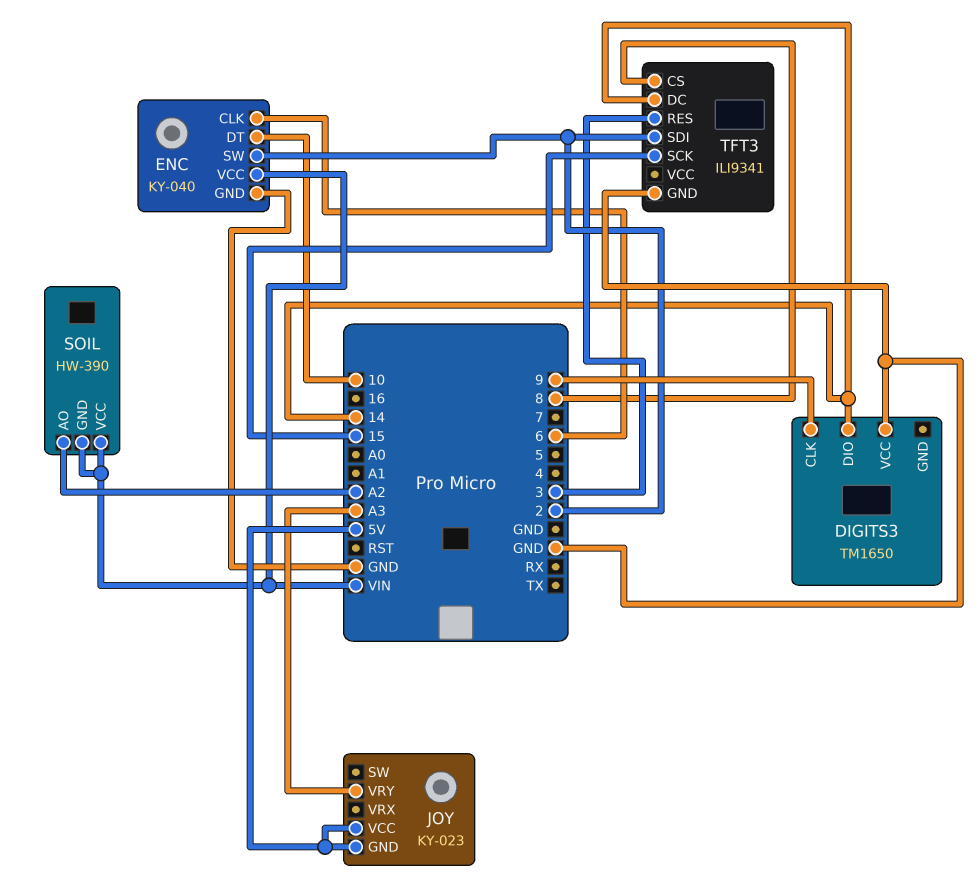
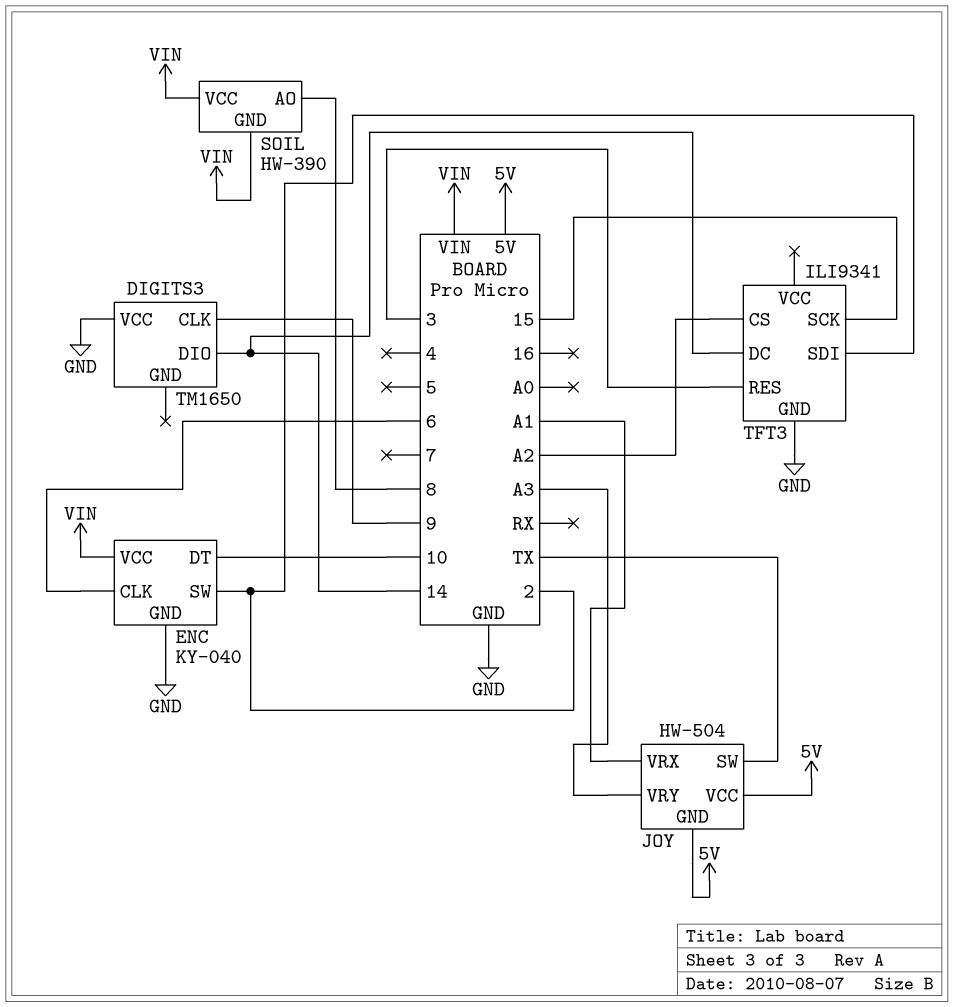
JOY: KY-023 -> HW-504
JOY pin SW: none -> TX
JOY pin VRX: none -> A1
SOIL pin AO: A2 -> 8
TFT3 pin CS: 8 -> A2

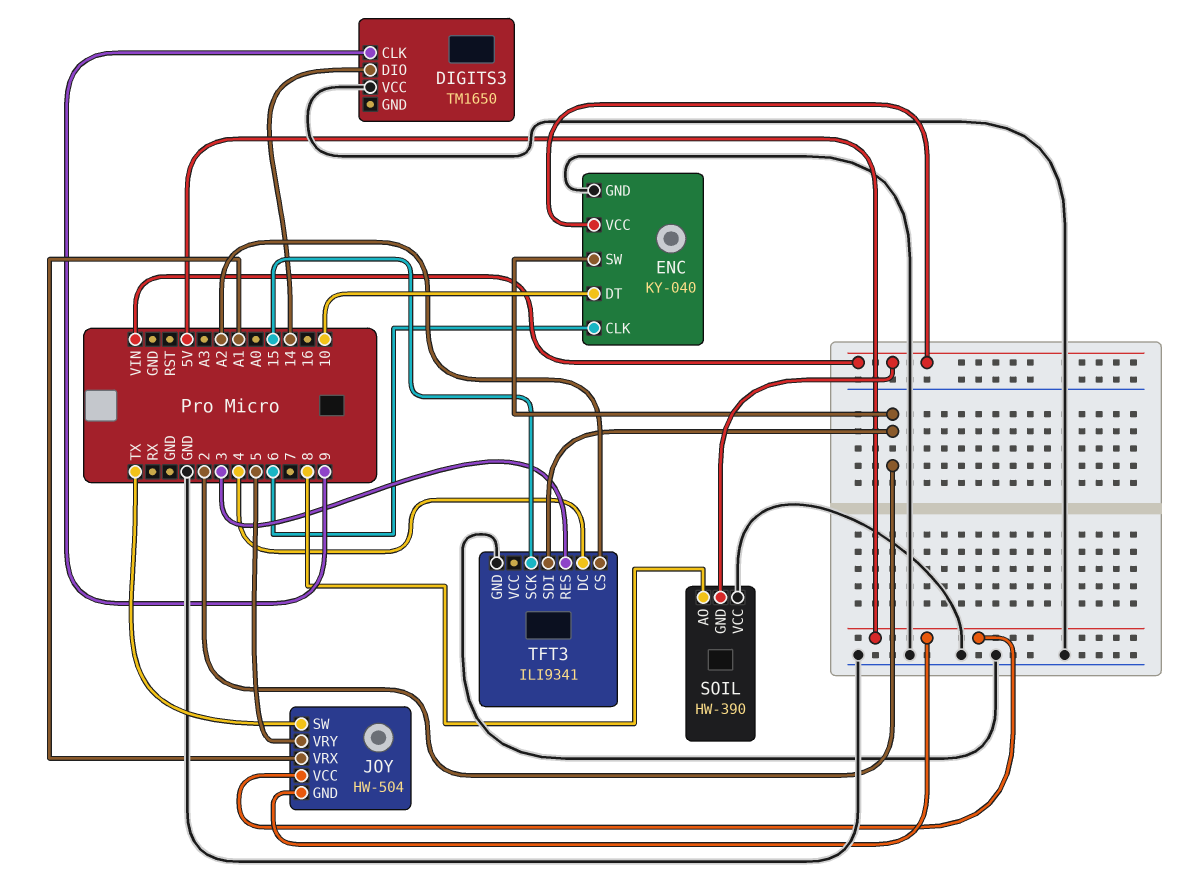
JOY pin VRY: A3 -> 5
SOIL pin VCC: VIN -> GND
TFT3 pin DC: 14 -> 4

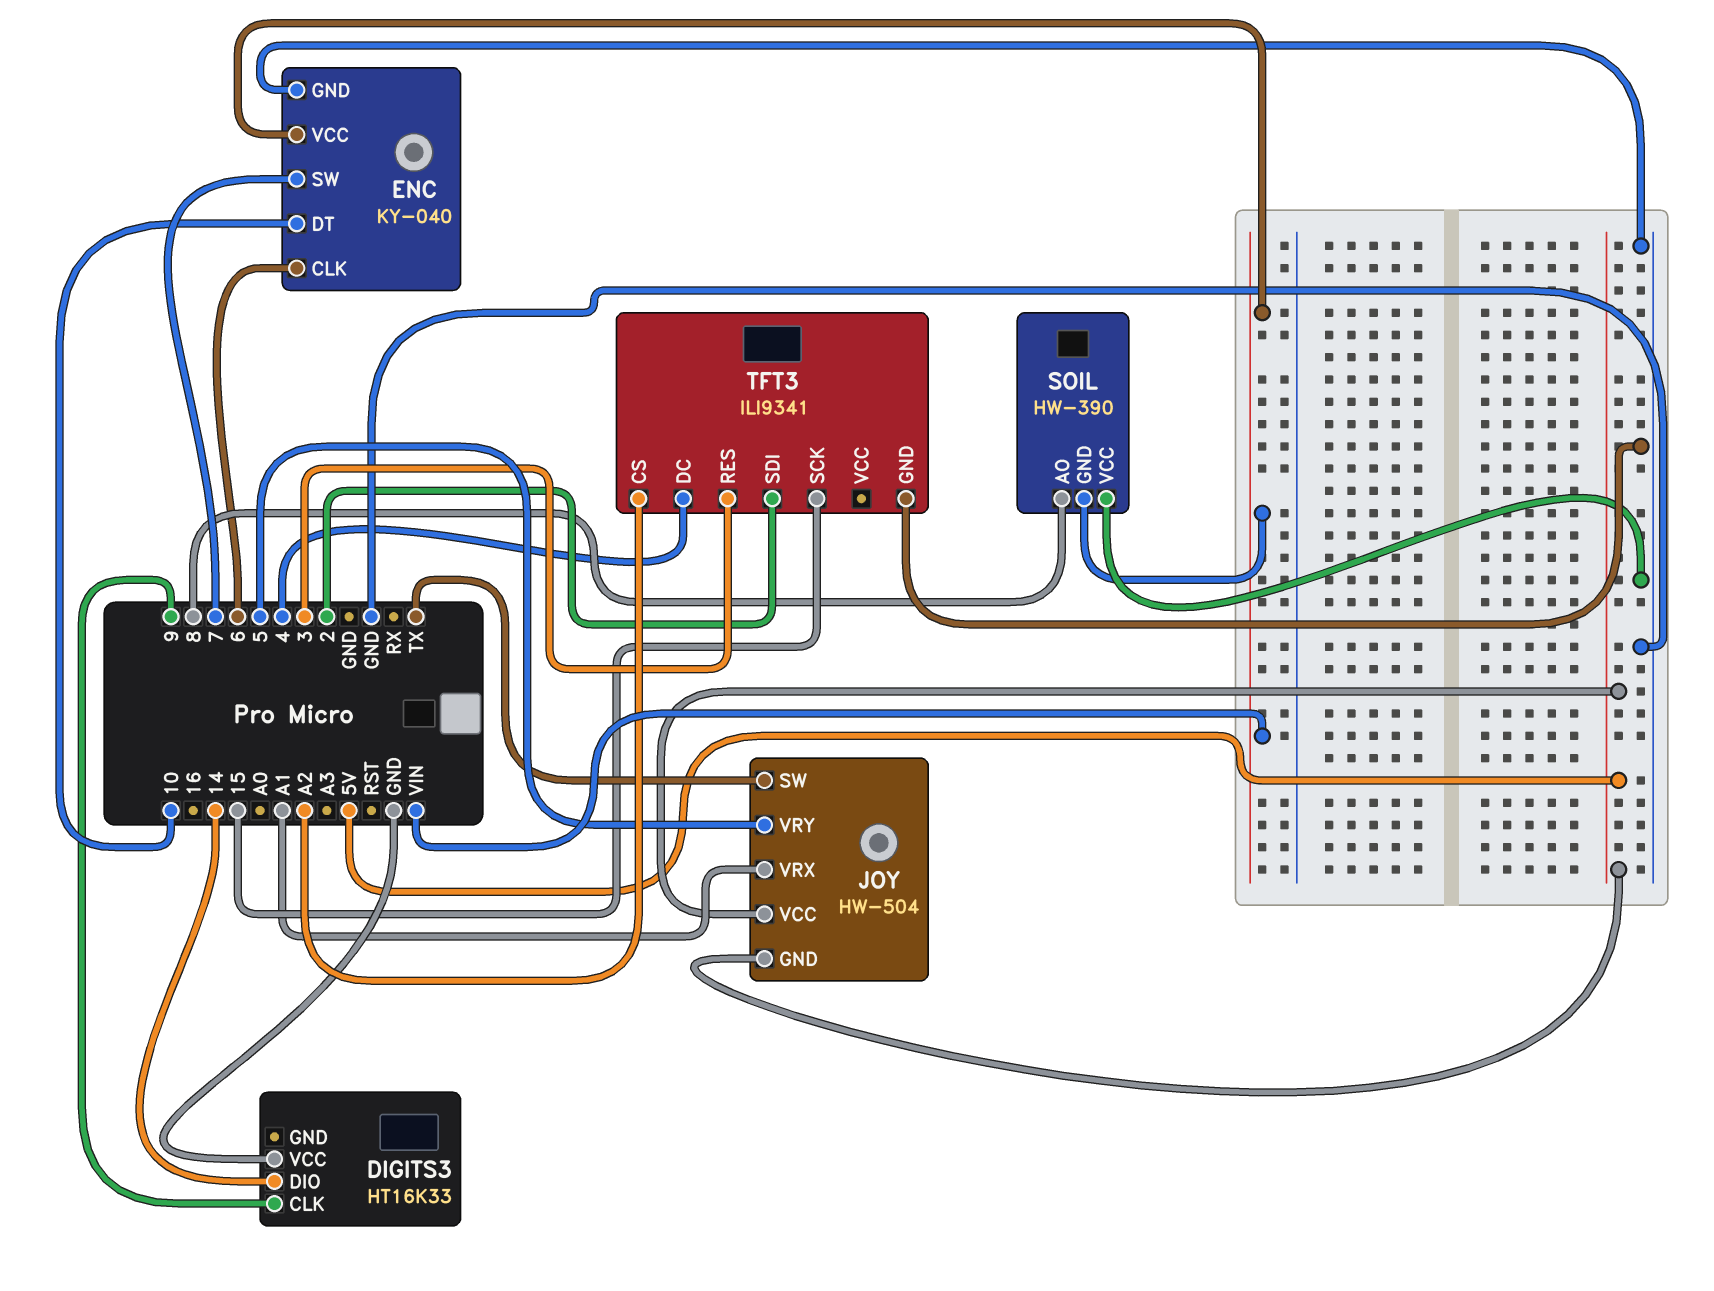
DIGITS3: TM1650 -> HT16K33
ENC pin SW: 2 -> 7

